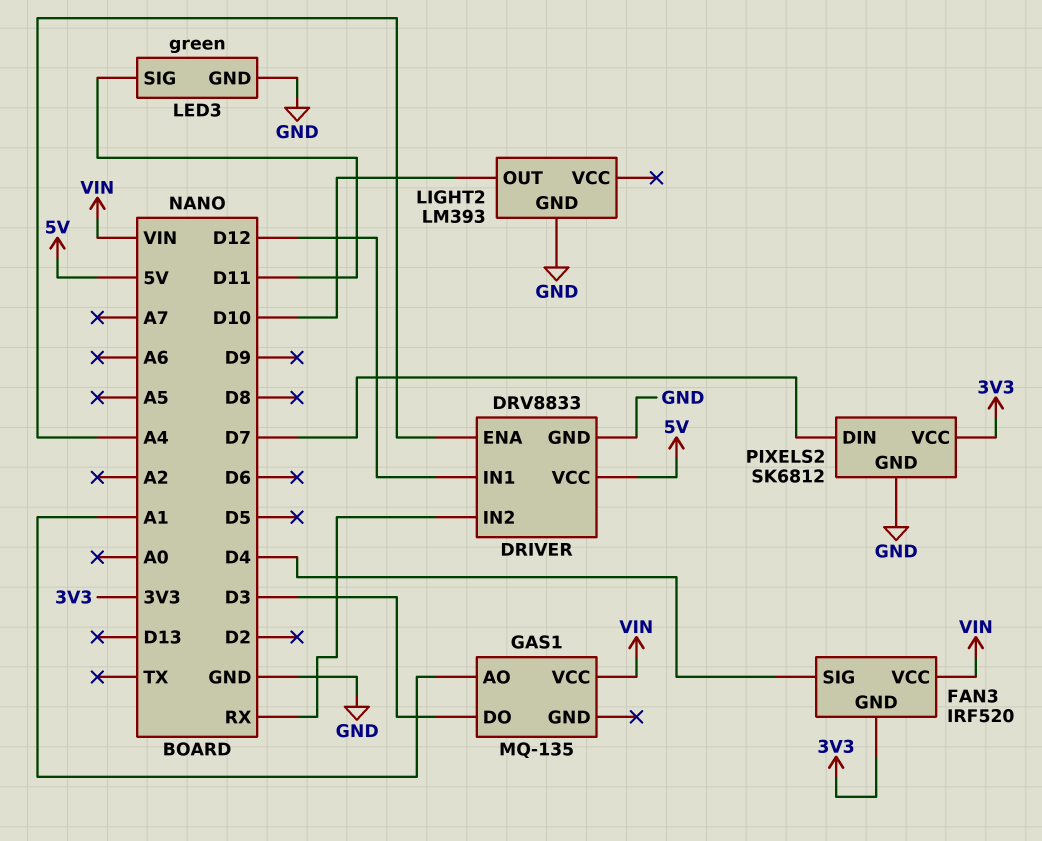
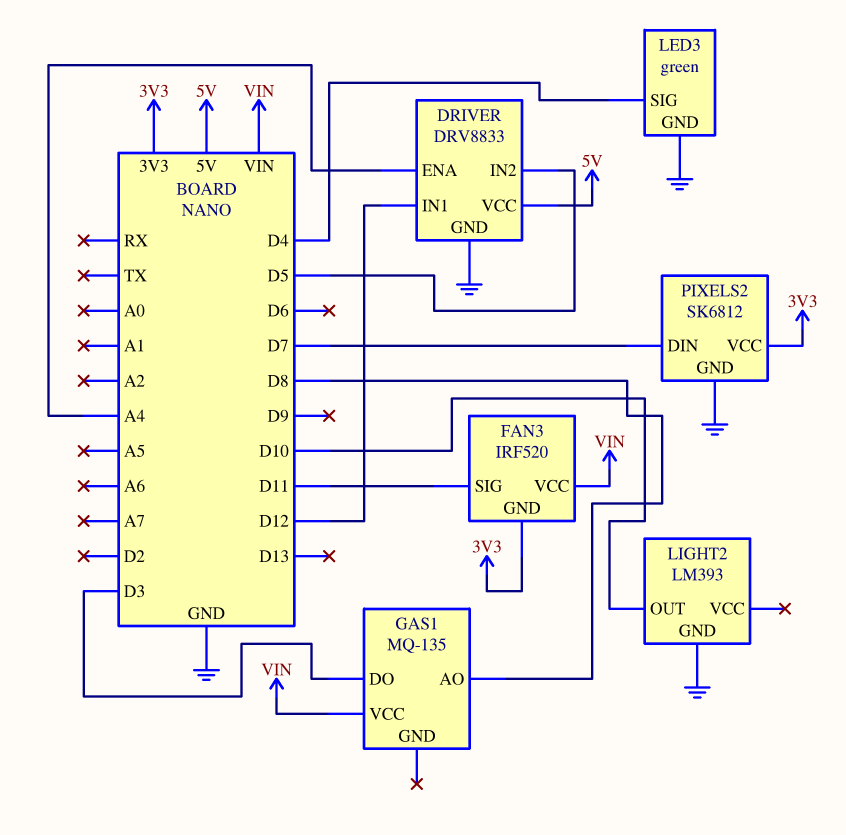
DRIVER pin IN2: RX -> D5
FAN3 pin SIG: D4 -> D11
GAS1 pin AO: A1 -> D8
LED3 pin SIG: D11 -> D4

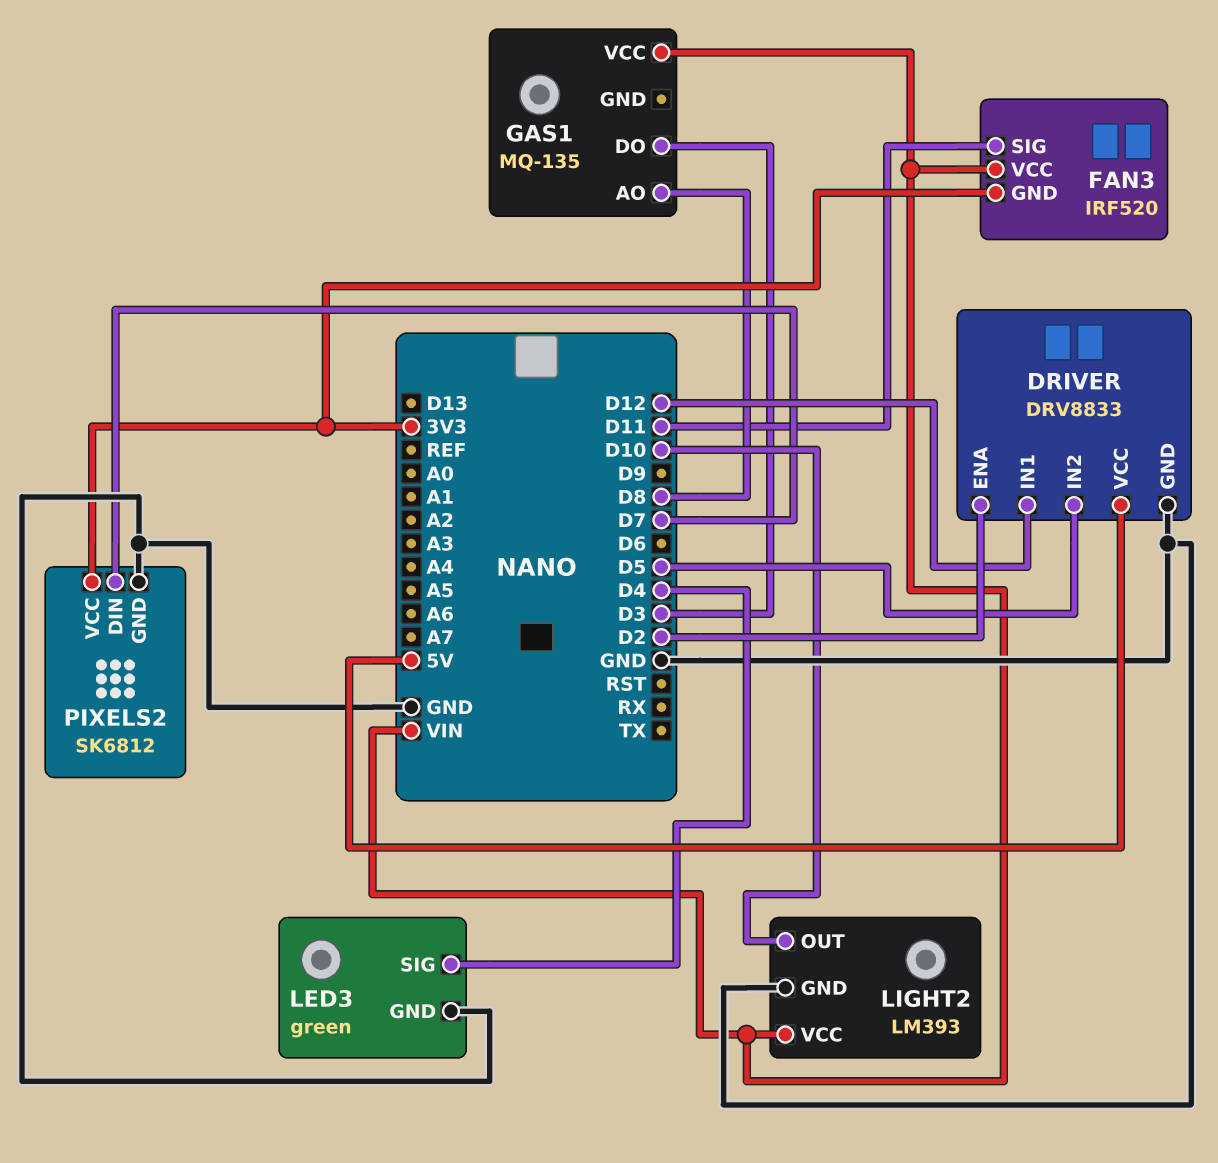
DRIVER pin ENA: A4 -> D2
LIGHT2 pin VCC: none -> VIN

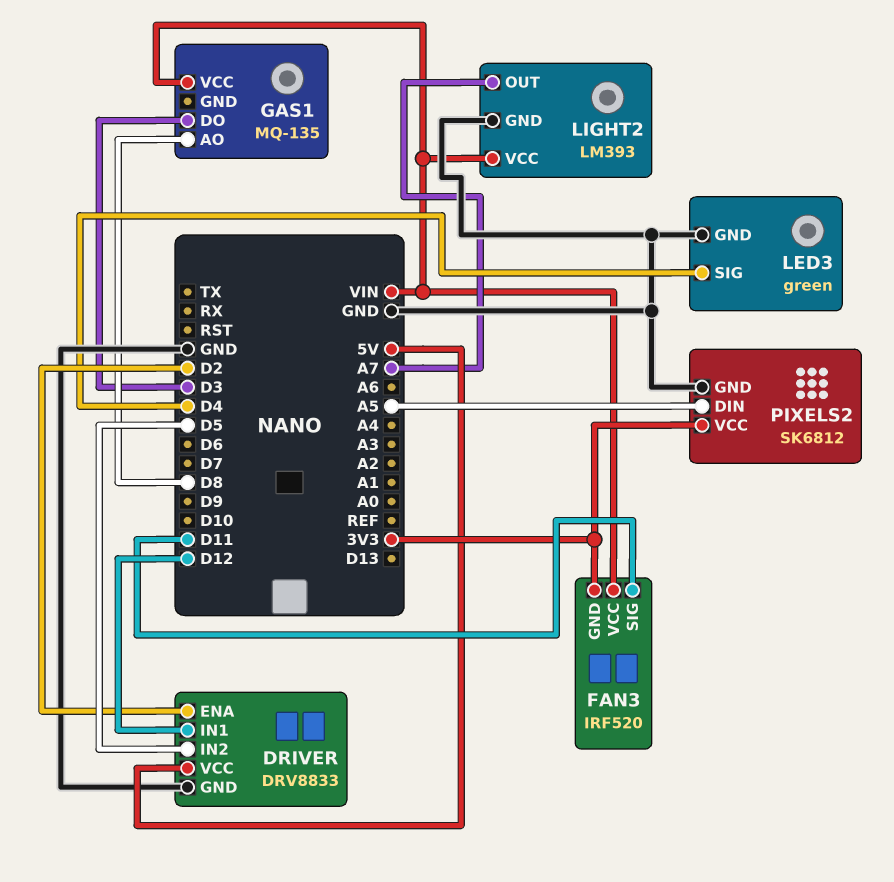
LIGHT2 pin OUT: D10 -> A7
PIXELS2 pin DIN: D7 -> A5

